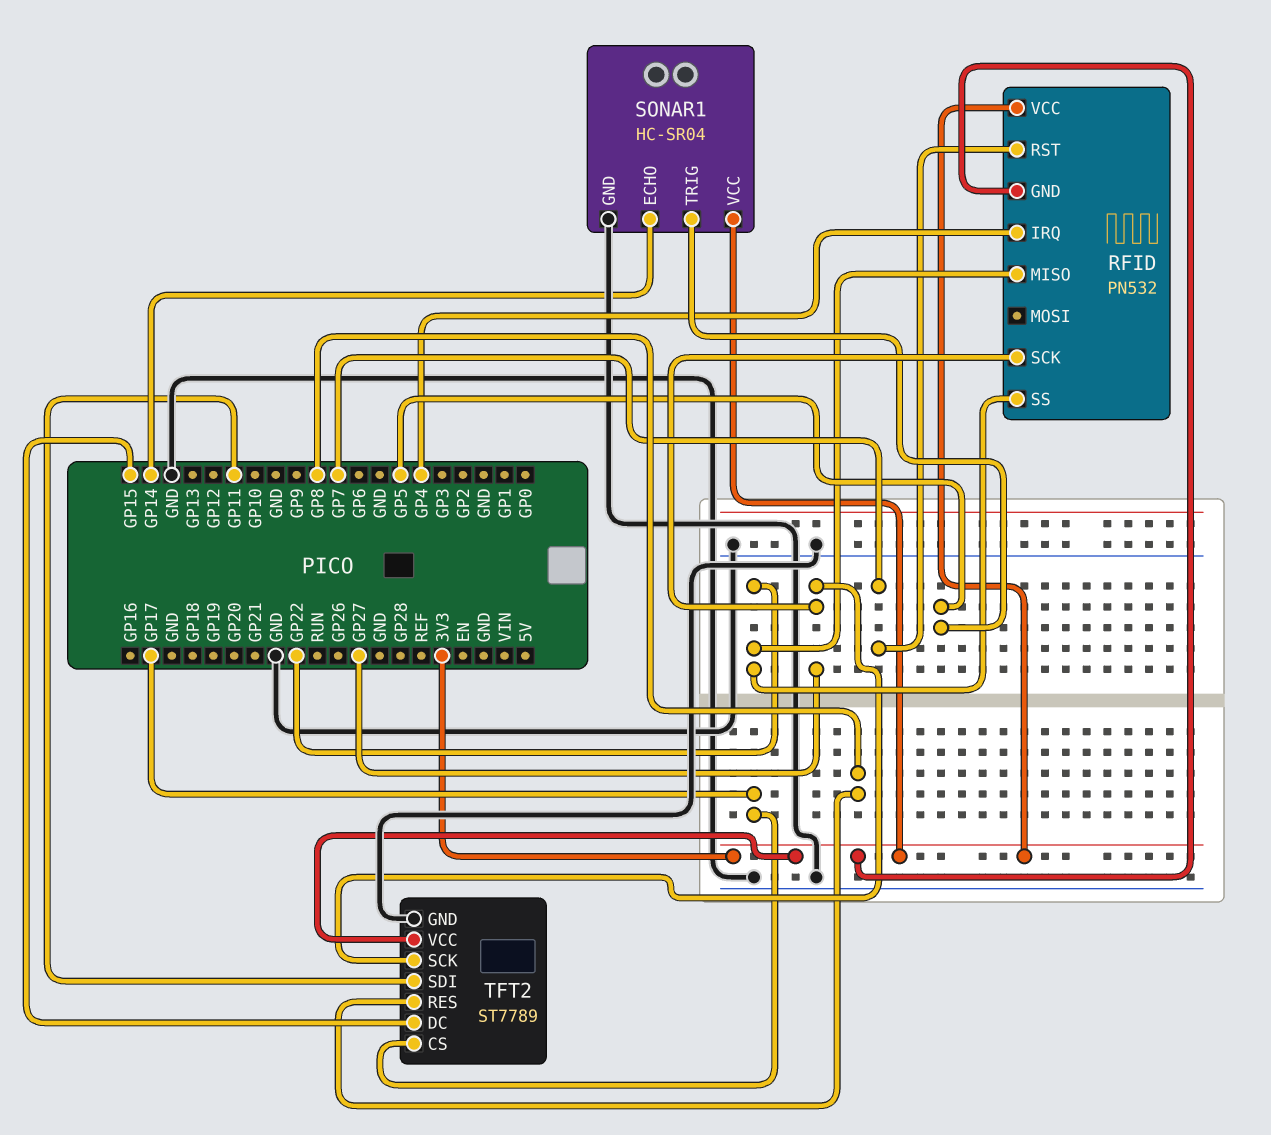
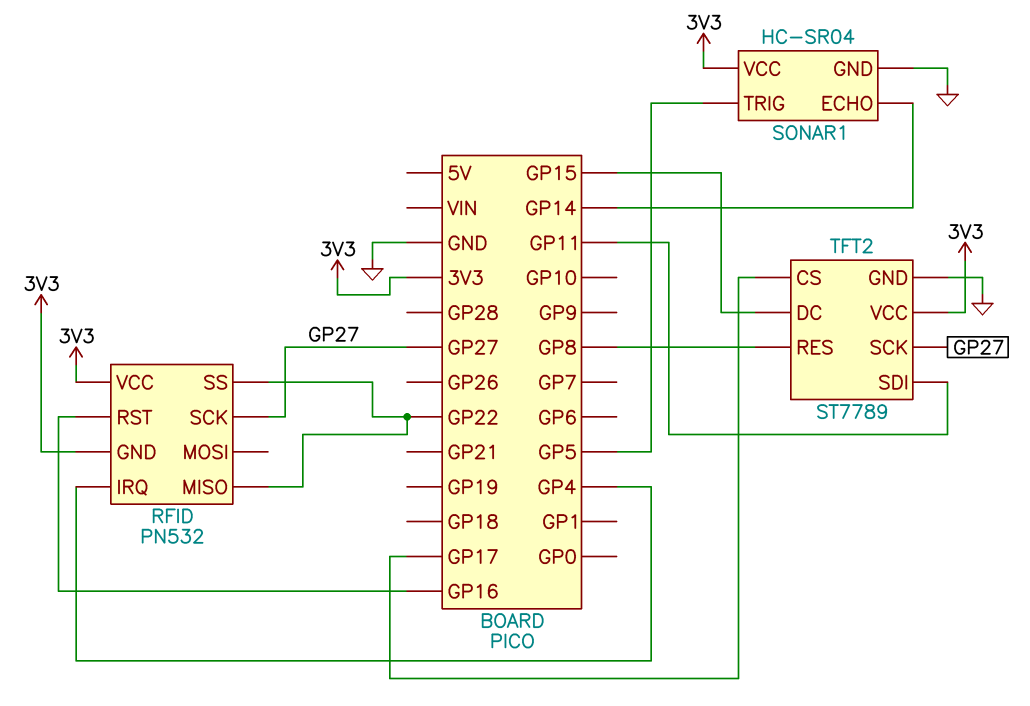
RFID pin RST: GP7 -> GP16

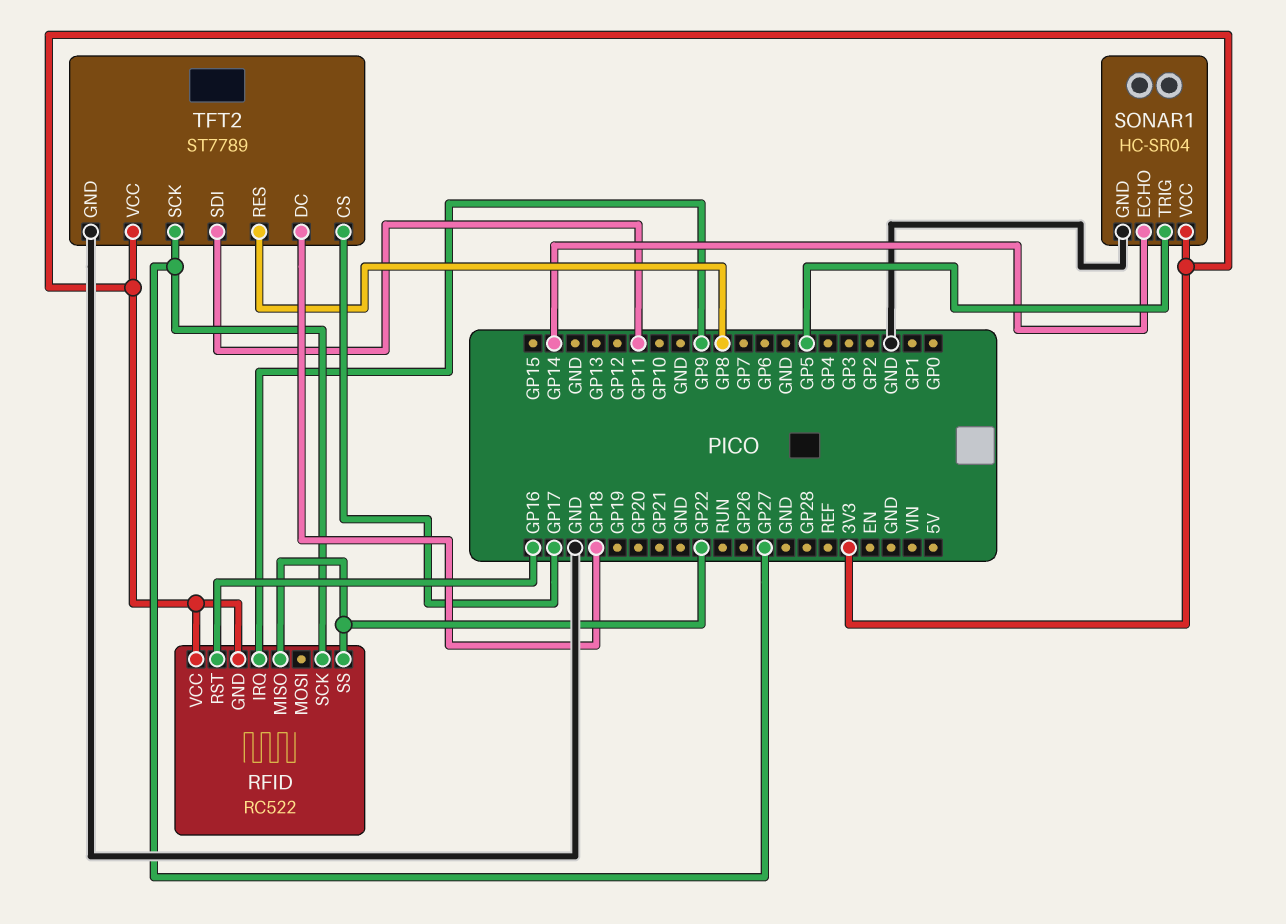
RFID: PN532 -> RC522
RFID pin IRQ: GP4 -> GP9
TFT2 pin DC: GP15 -> GP18

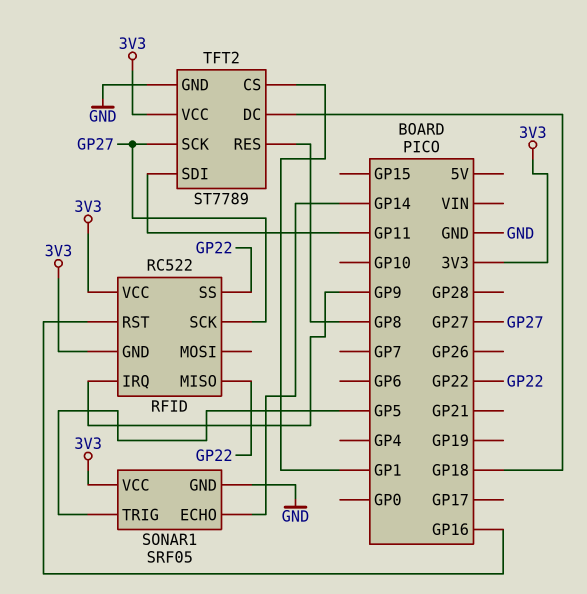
SONAR1: HC-SR04 -> SRF05
TFT2 pin CS: GP17 -> GP1

